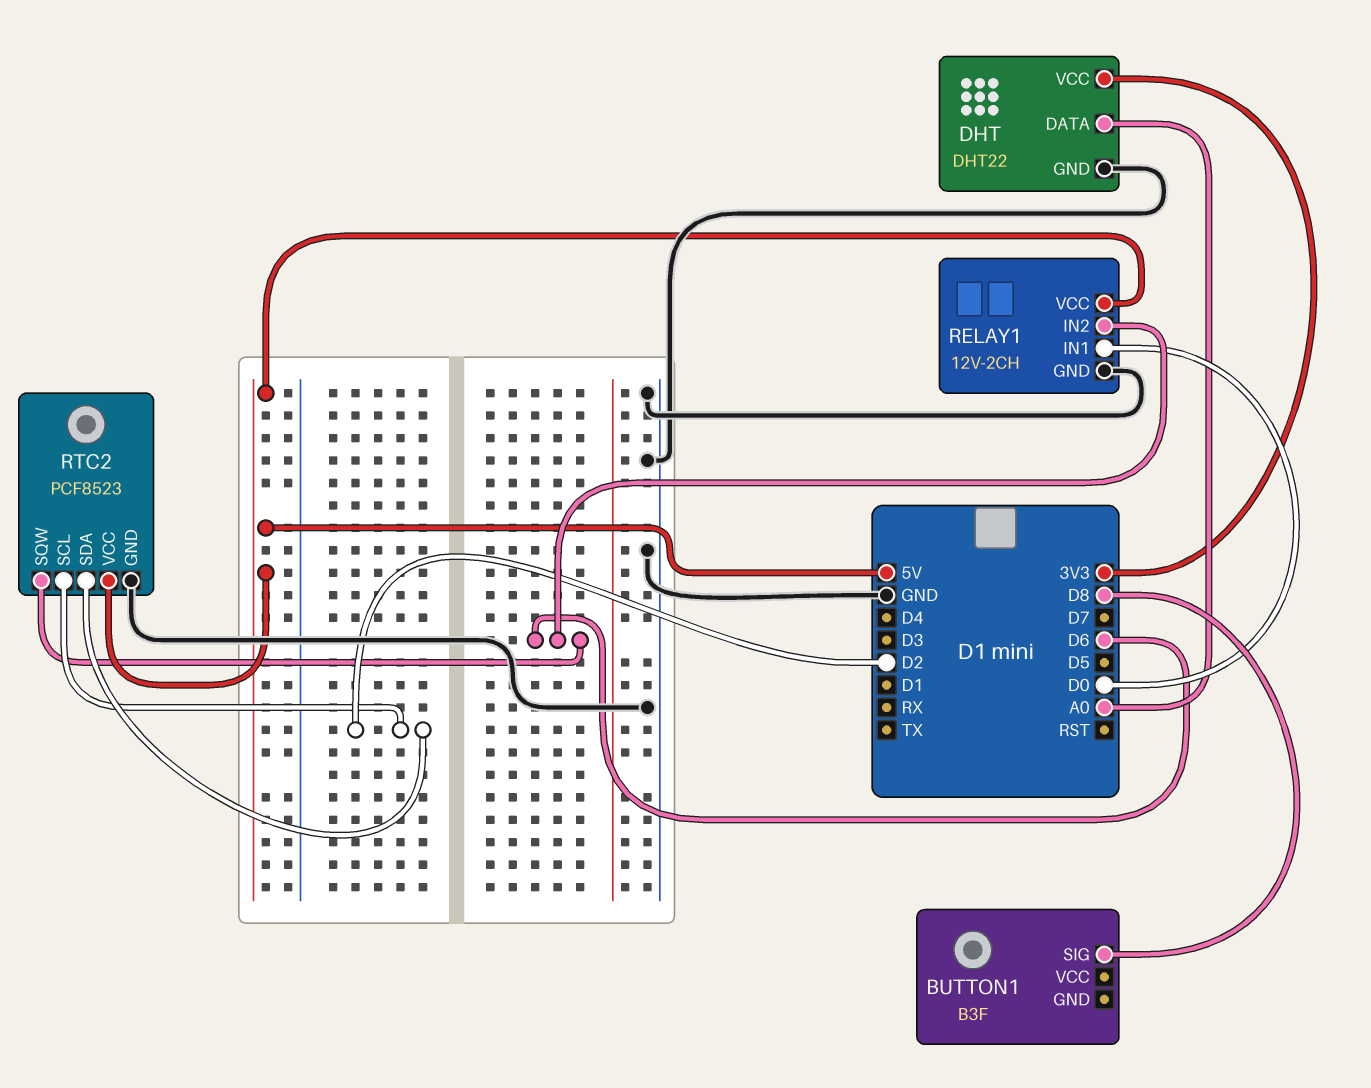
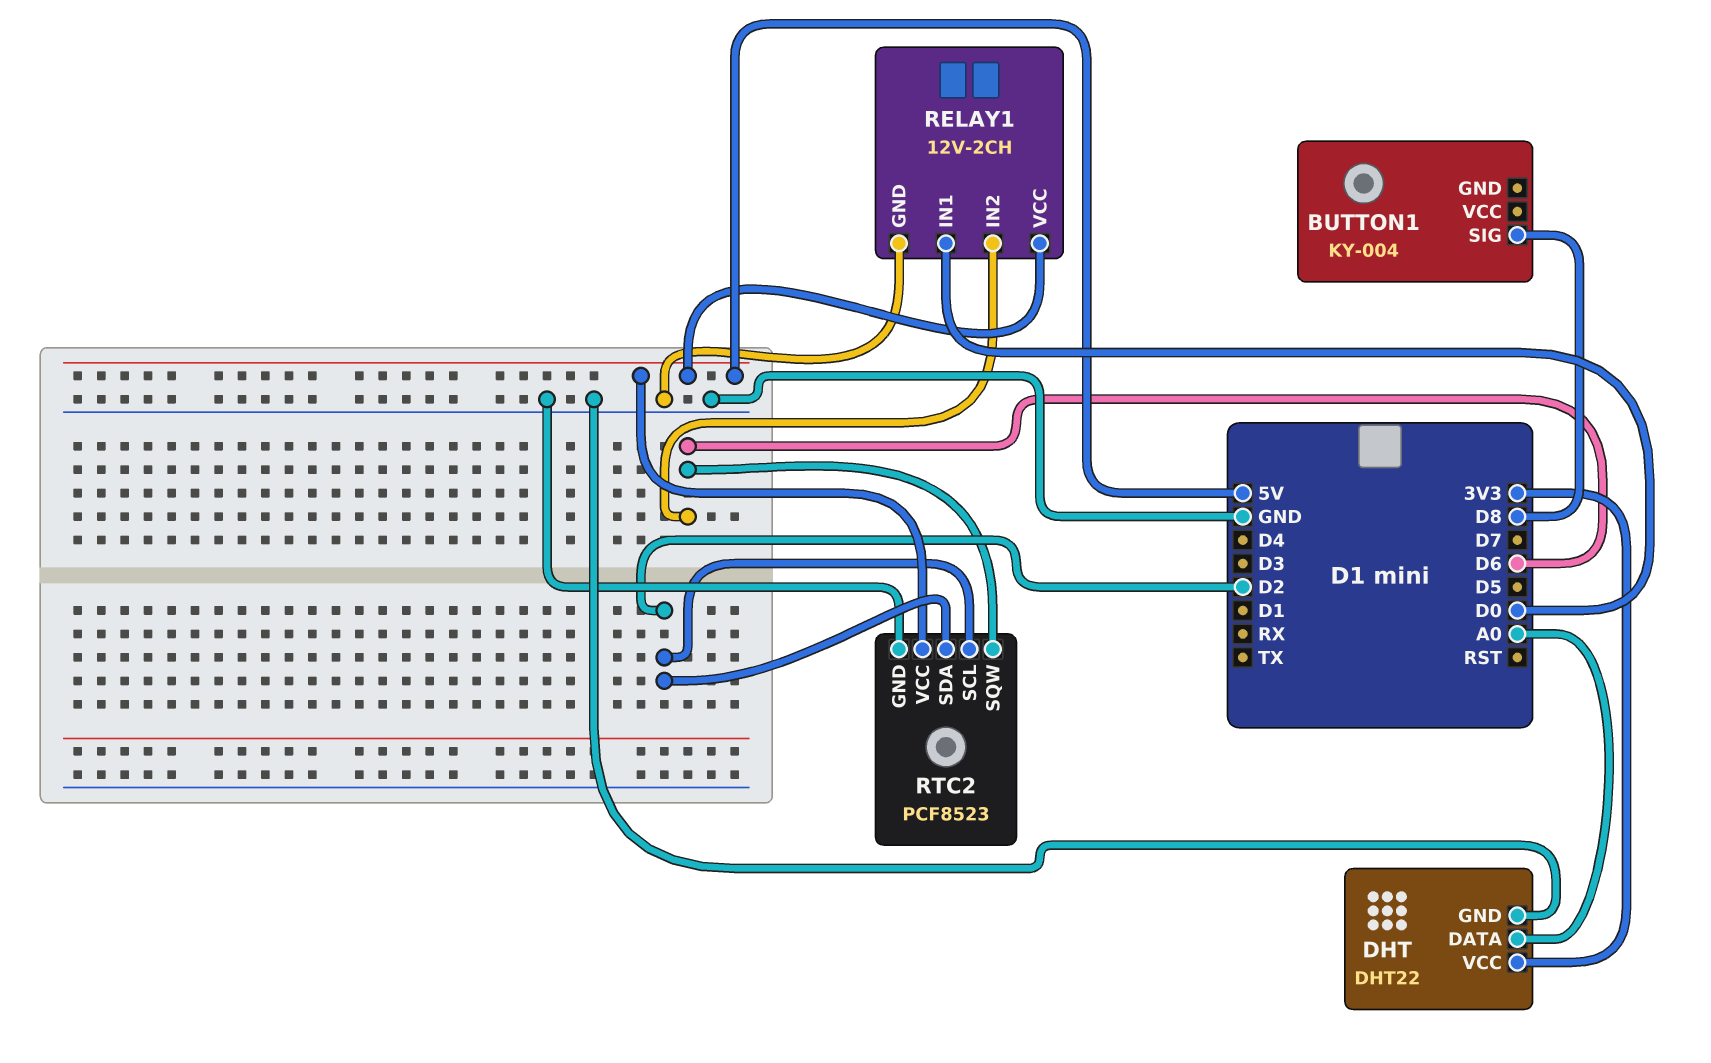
BUTTON1: B3F -> KY-004

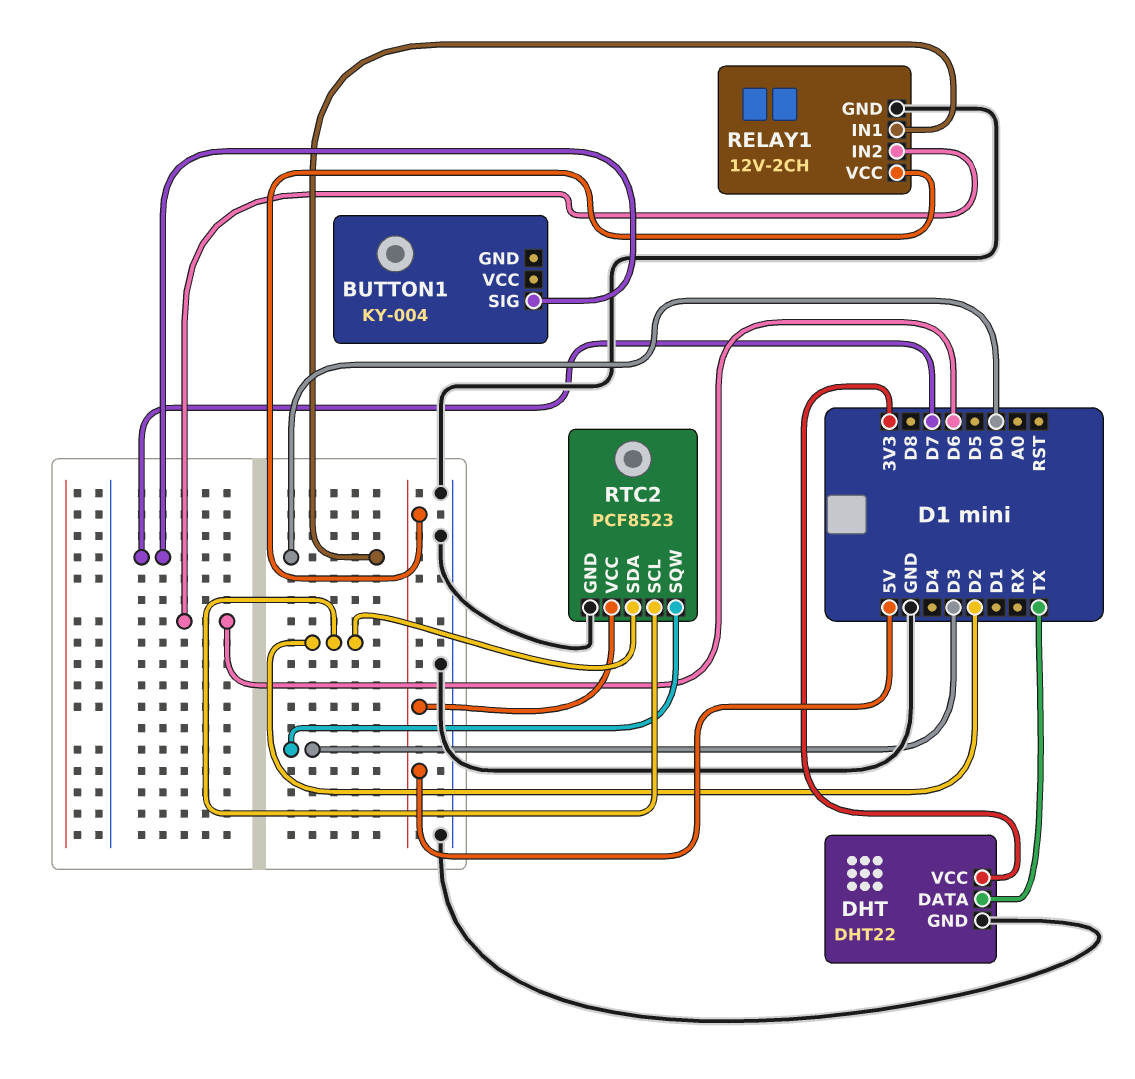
BUTTON1 pin SIG: D8 -> D7
DHT pin DATA: A0 -> TX
RTC2 pin SQW: D6 -> D3

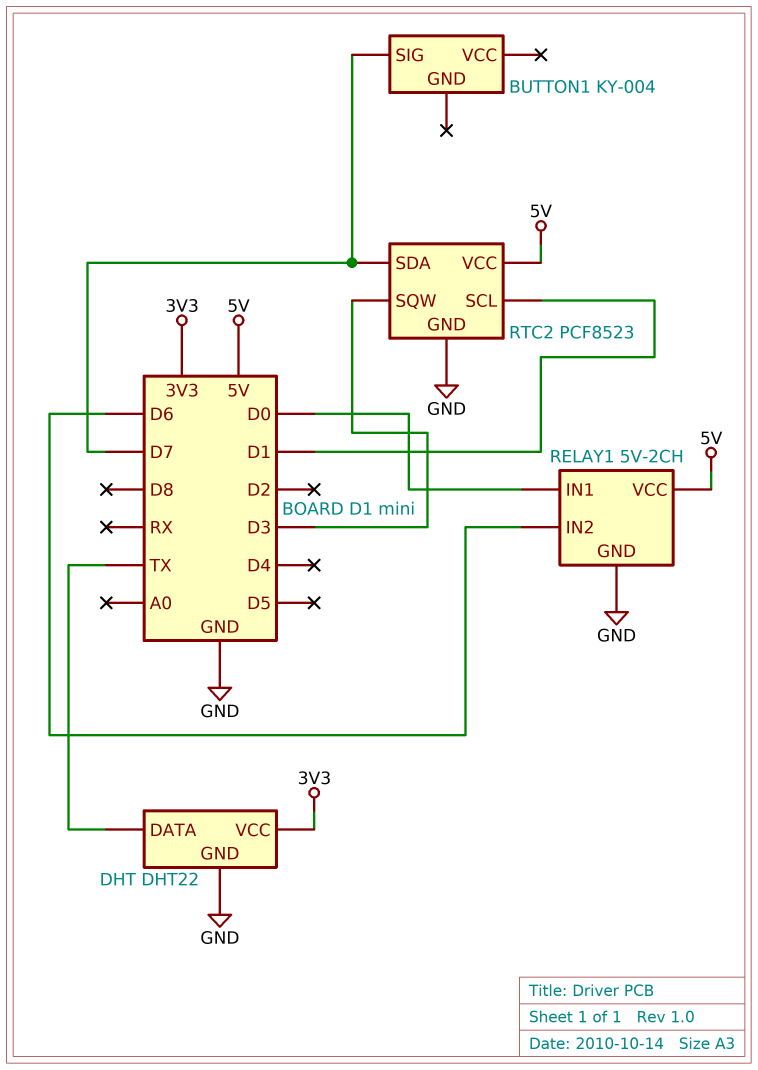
RELAY1: 12V-2CH -> 5V-2CH
RTC2 pin SCL: D2 -> D1
RTC2 pin SDA: D2 -> D7

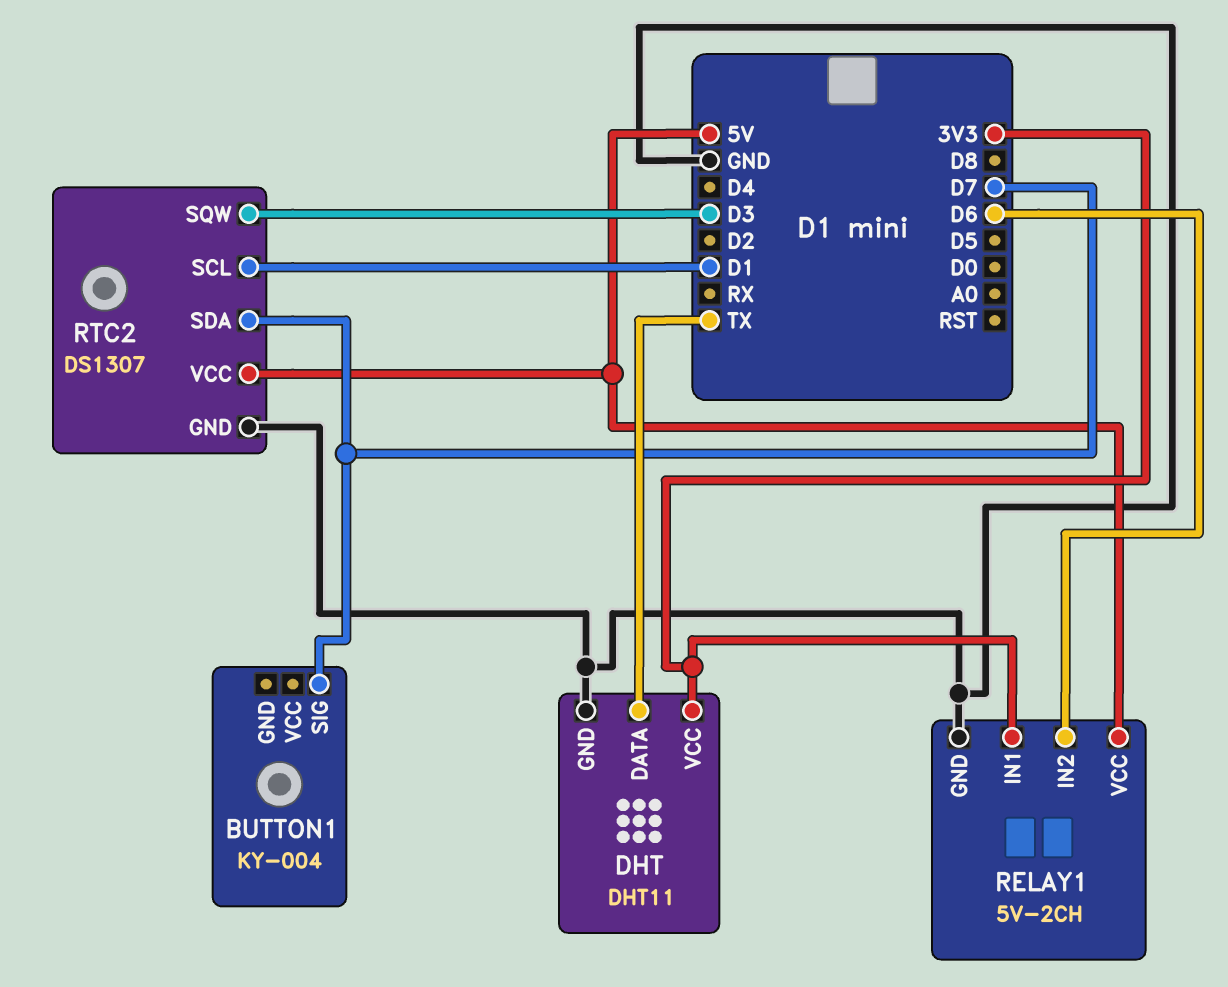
DHT: DHT22 -> DHT11
RELAY1 pin IN1: D0 -> 3V3
RTC2: PCF8523 -> DS1307

